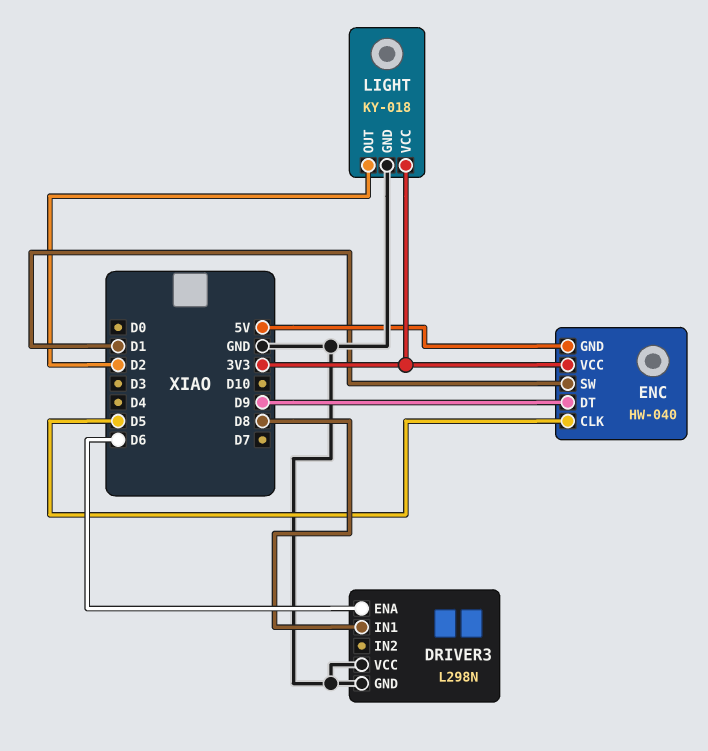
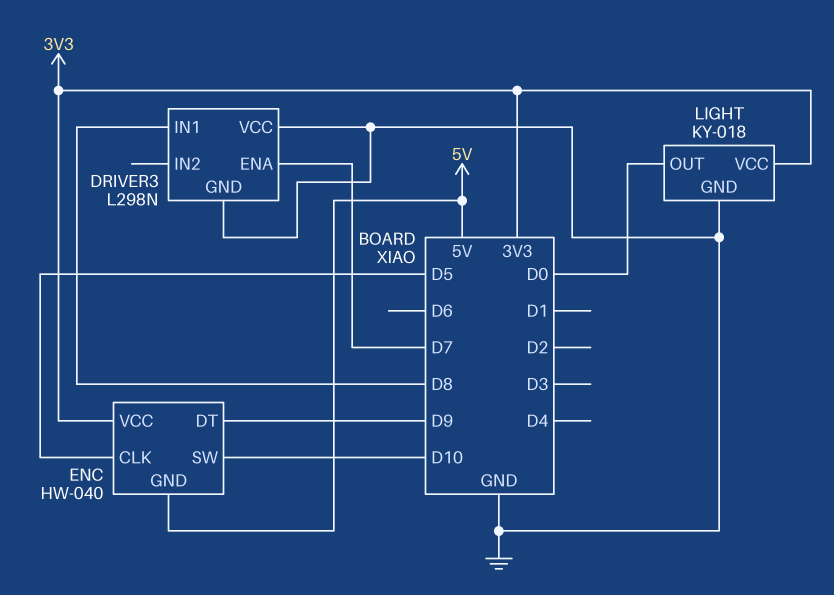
DRIVER3 pin ENA: D6 -> D7
ENC pin SW: D1 -> D10
LIGHT pin OUT: D2 -> D0

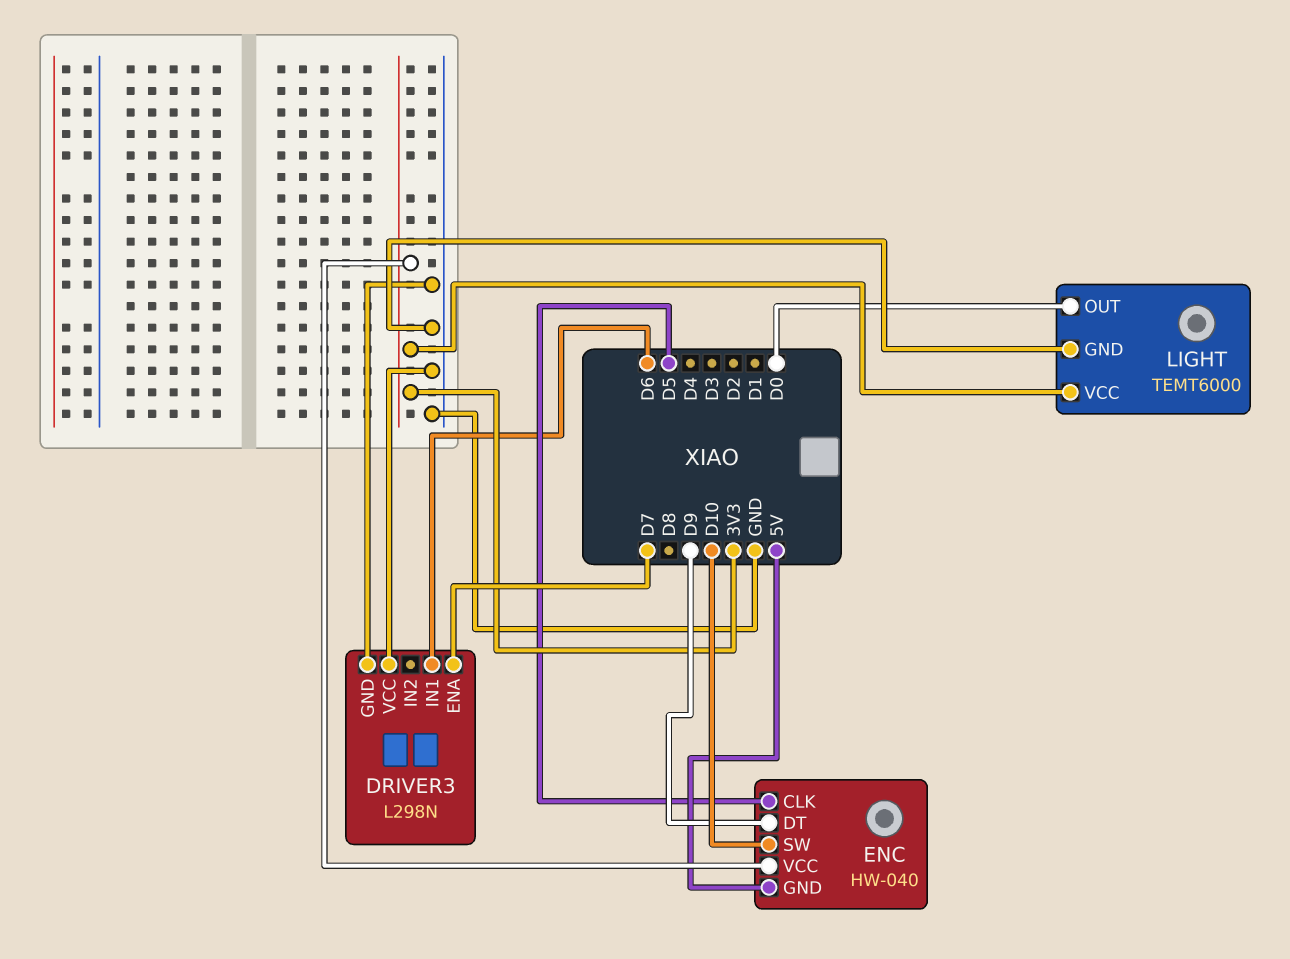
DRIVER3 pin IN1: D8 -> D6
LIGHT: KY-018 -> TEMT6000

